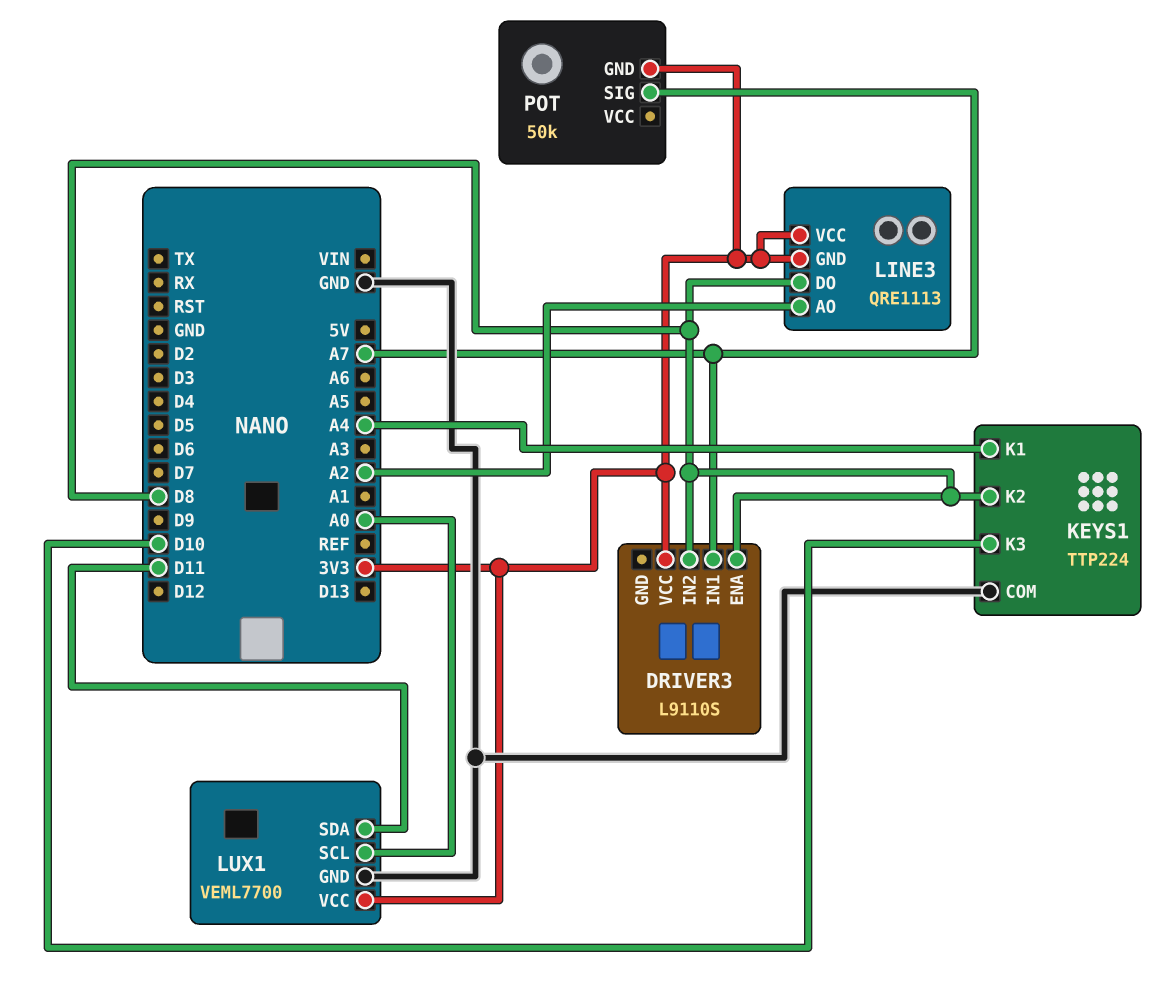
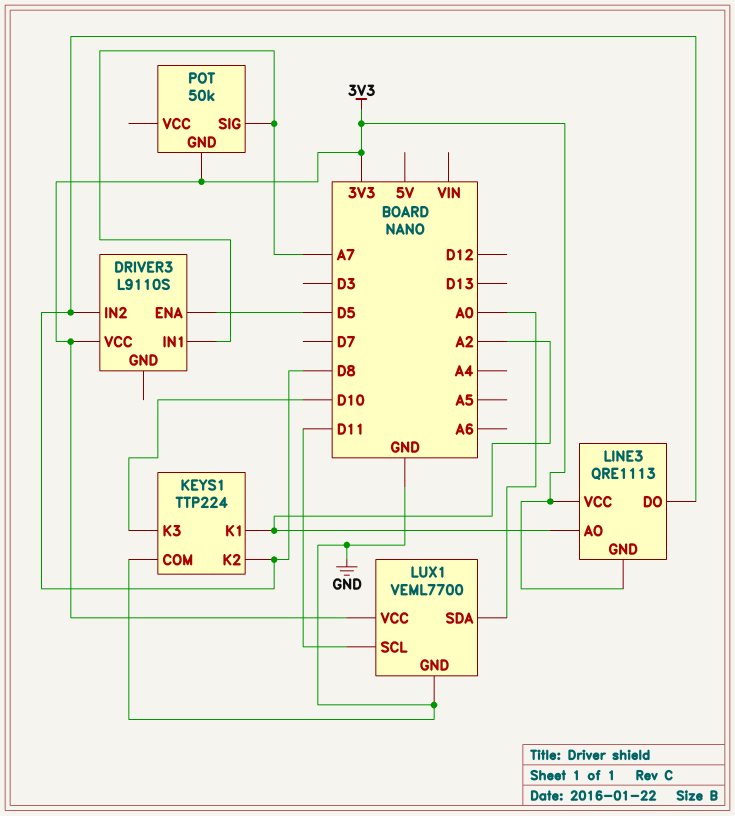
DRIVER3 pin ENA: D8 -> D5
KEYS1 pin K1: A4 -> A2
LUX1 pin SCL: A0 -> D11
LUX1 pin SDA: D11 -> A0

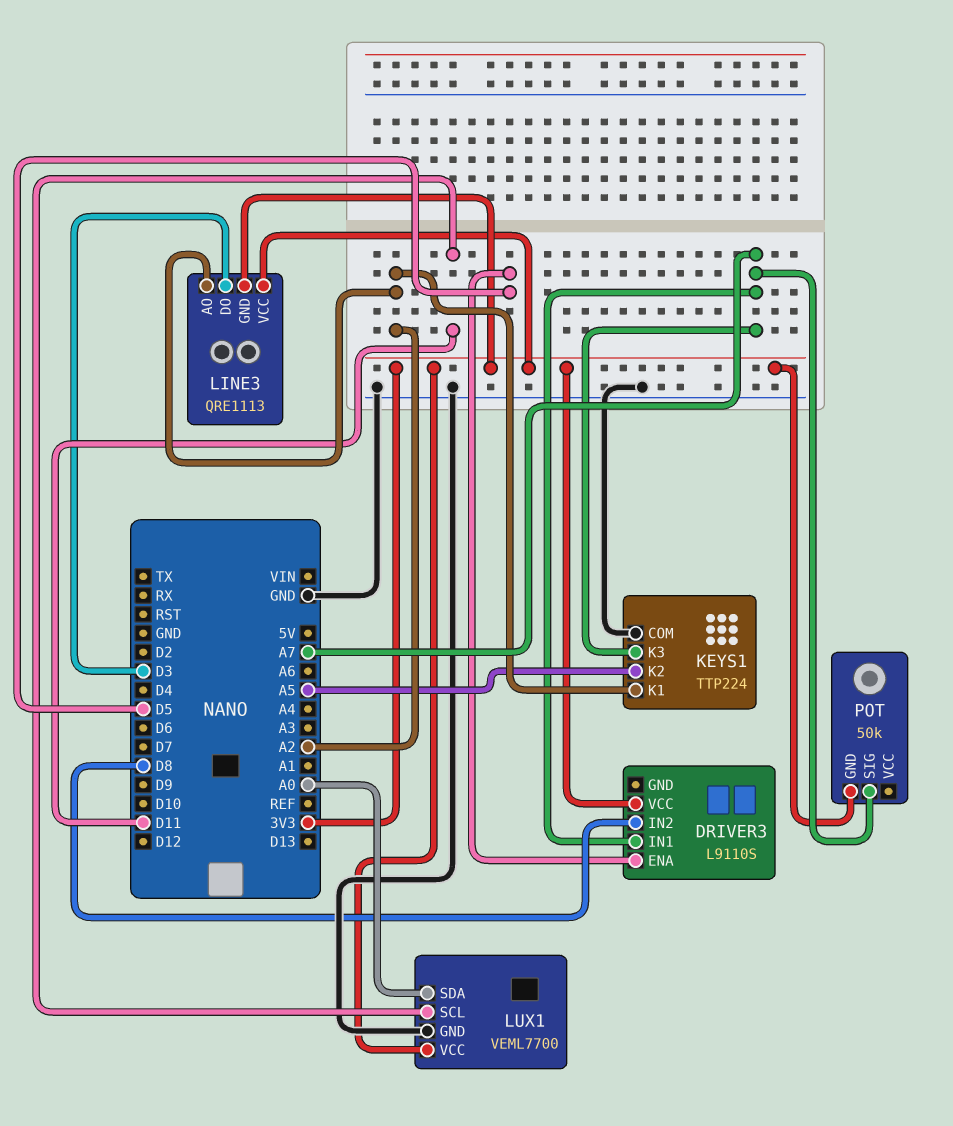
KEYS1 pin K2: D8 -> A5
KEYS1 pin K3: D10 -> A7
LINE3 pin DO: D8 -> D3

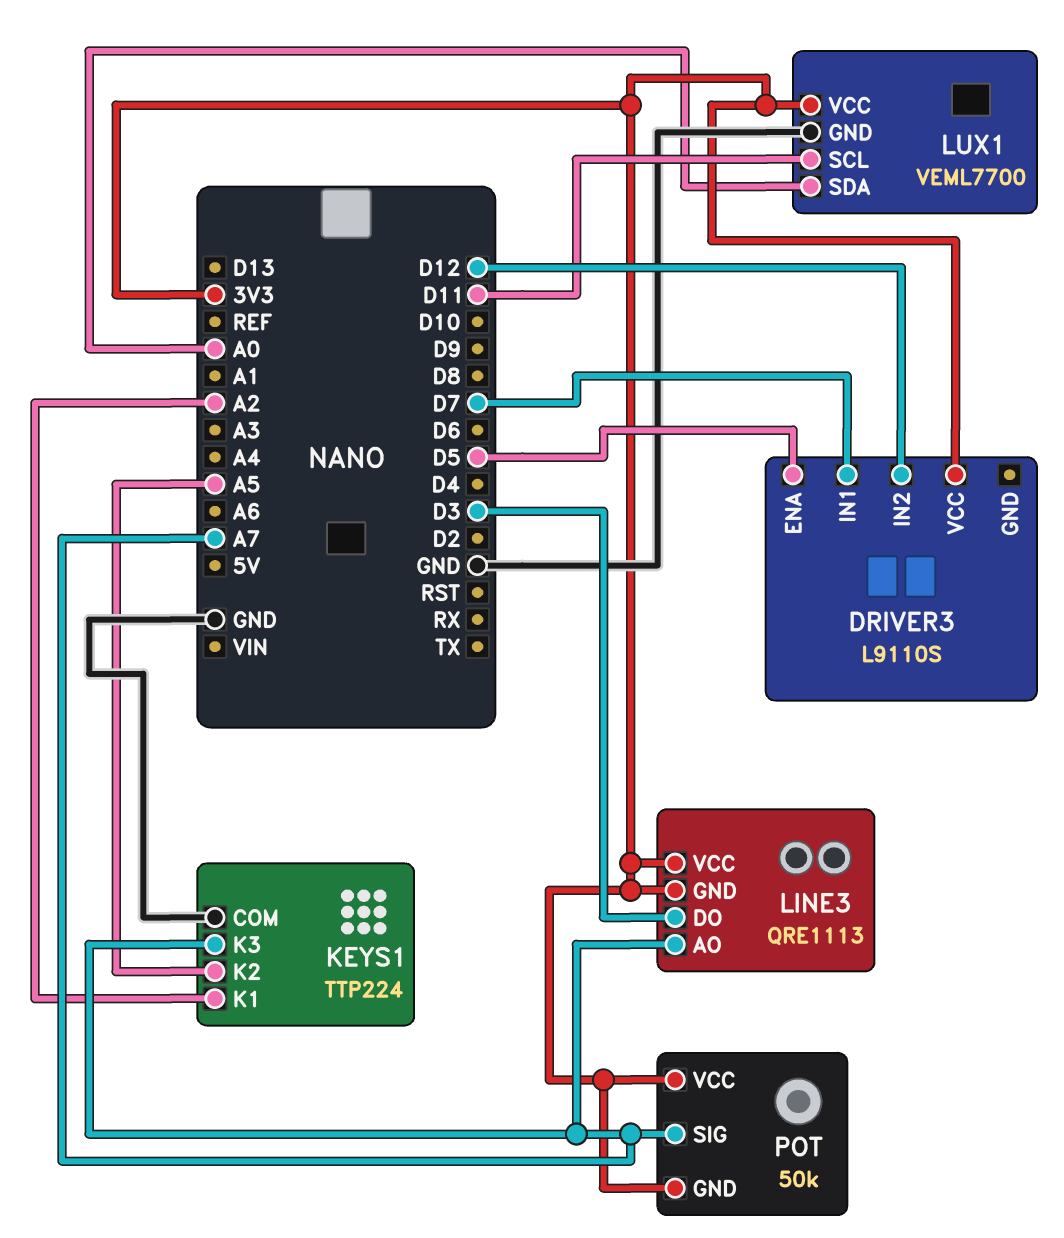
DRIVER3 pin IN1: A7 -> D7
DRIVER3 pin IN2: D8 -> D12
LINE3 pin AO: A2 -> A7
POT pin VCC: none -> 3V3

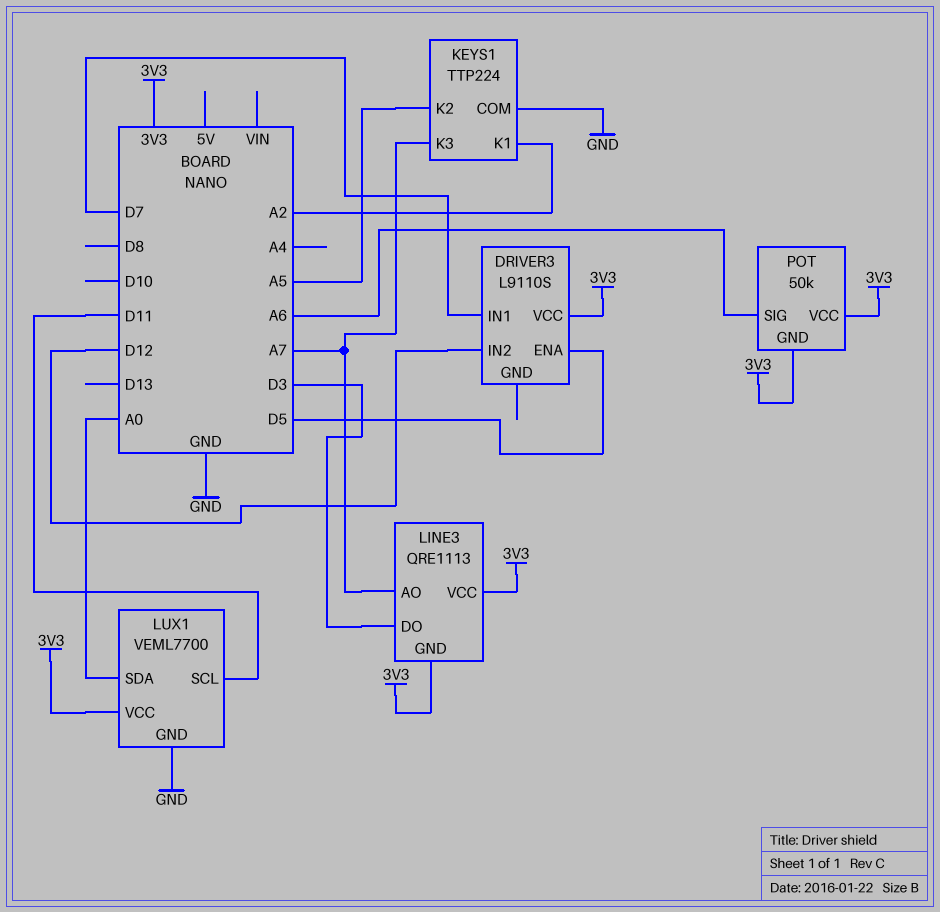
POT pin SIG: A7 -> A6

